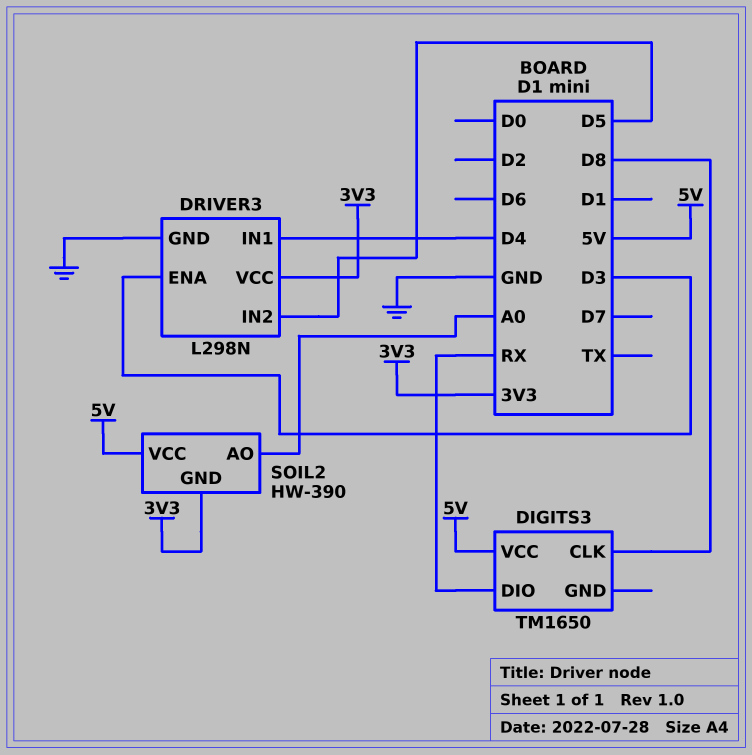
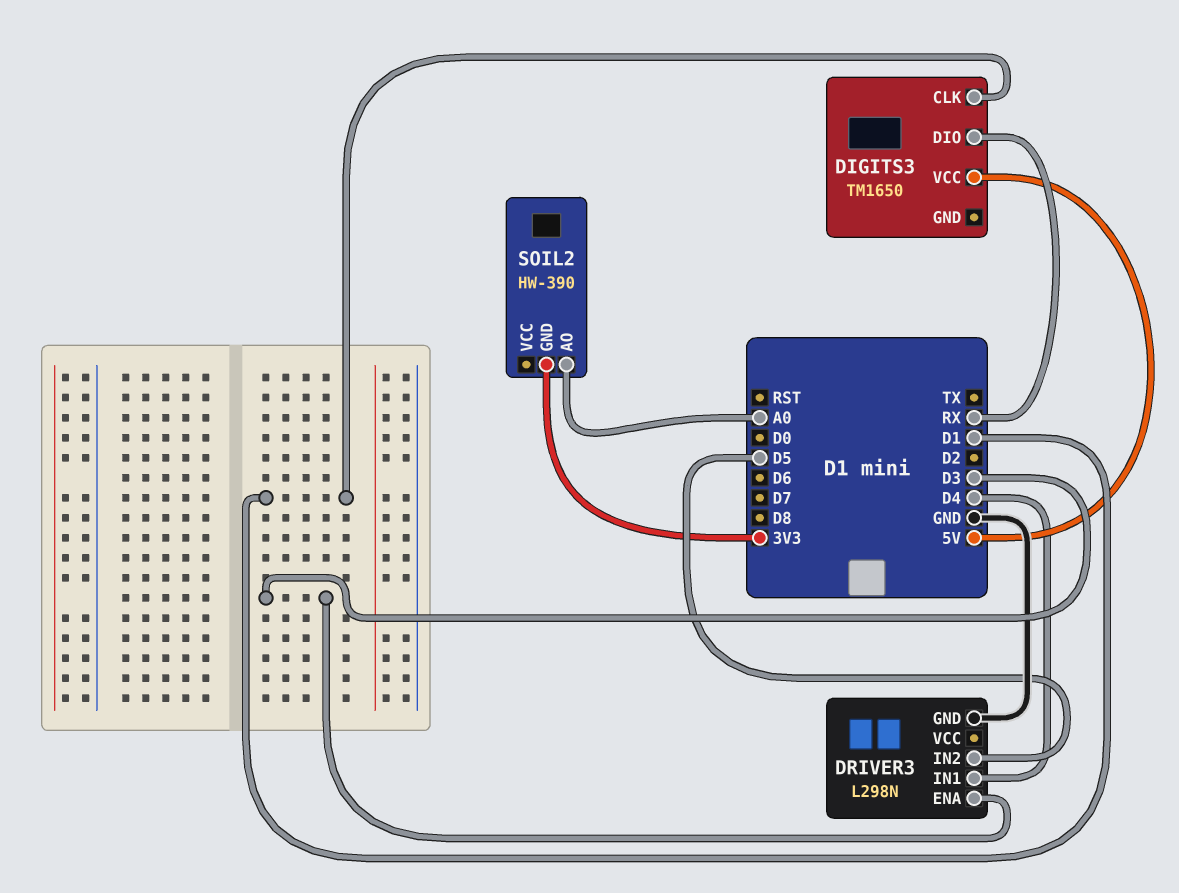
DIGITS3 pin CLK: D8 -> D1
DRIVER3 pin VCC: 3V3 -> none
SOIL2 pin VCC: 5V -> none

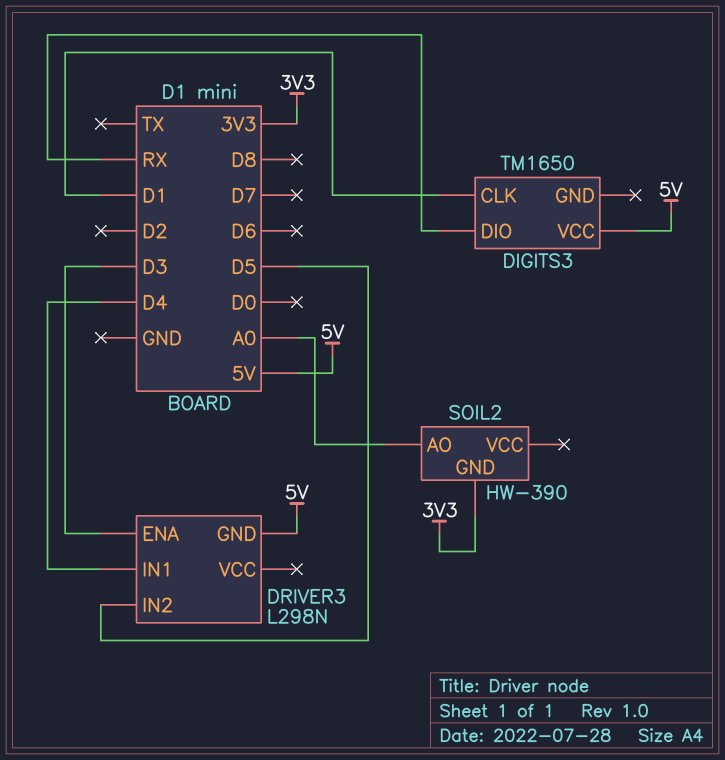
DRIVER3 pin GND: GND -> 5V

